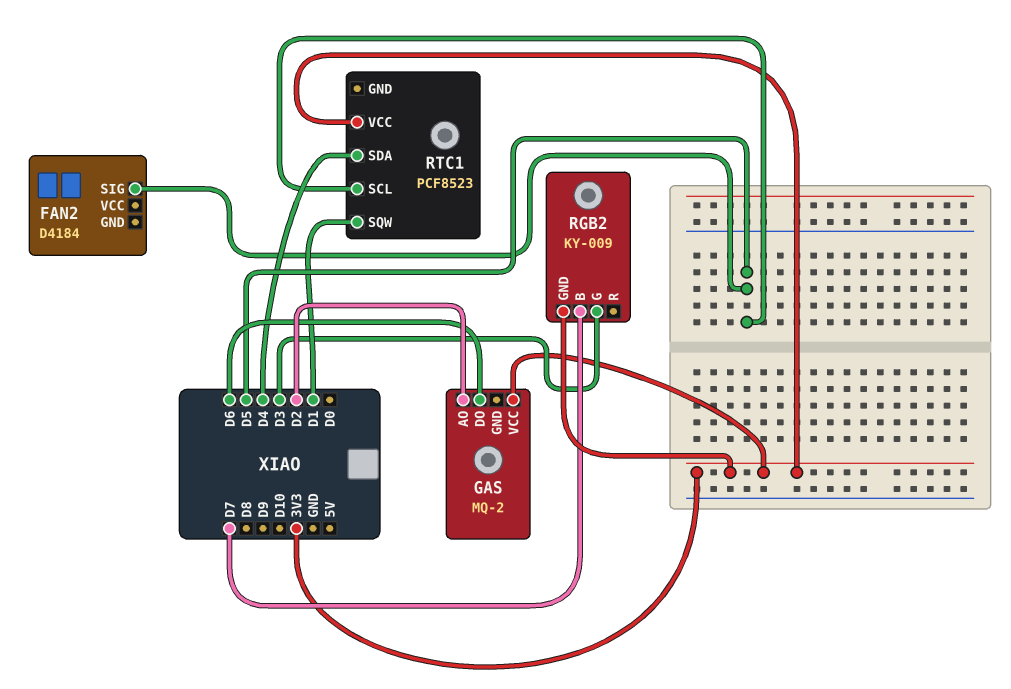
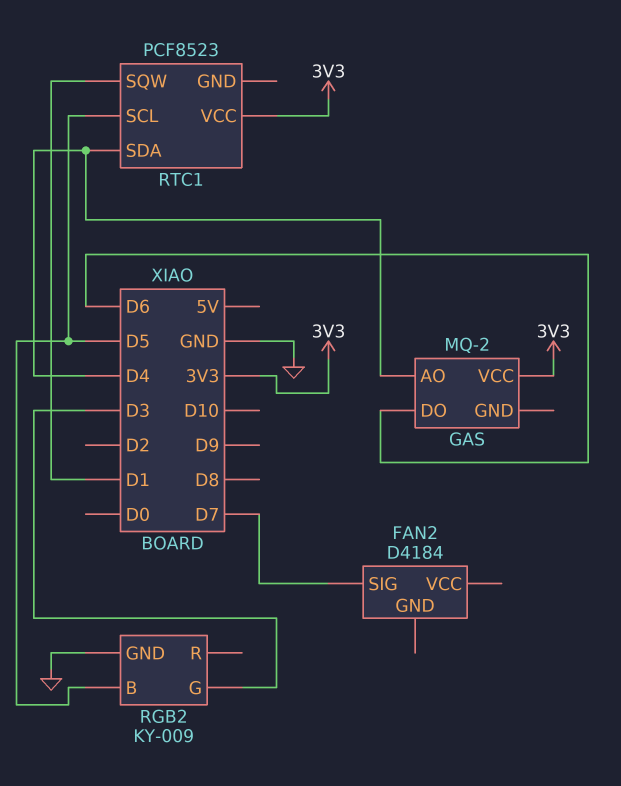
FAN2 pin SIG: D5 -> D7
GAS pin AO: D2 -> D4
RGB2 pin B: D7 -> D5
RGB2 pin GND: 3V3 -> GND

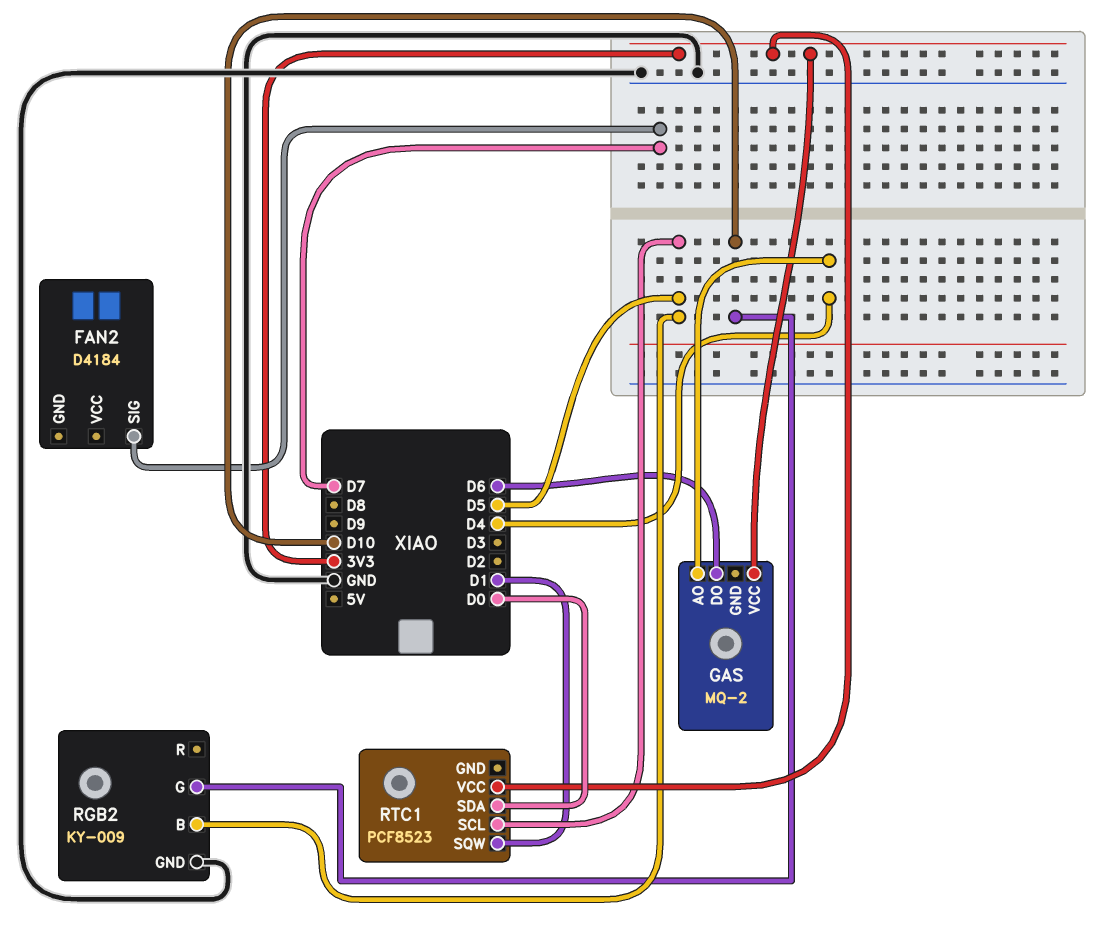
RGB2 pin G: D3 -> D10
RTC1 pin SDA: D4 -> D0

